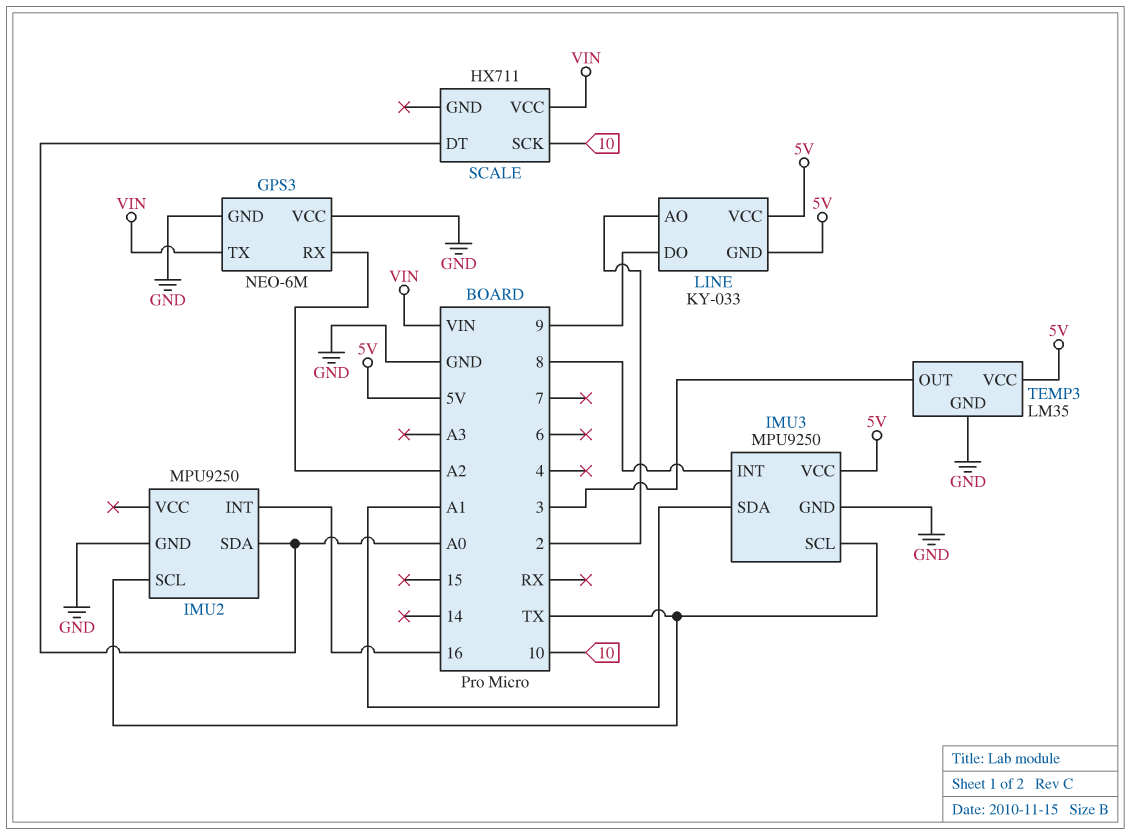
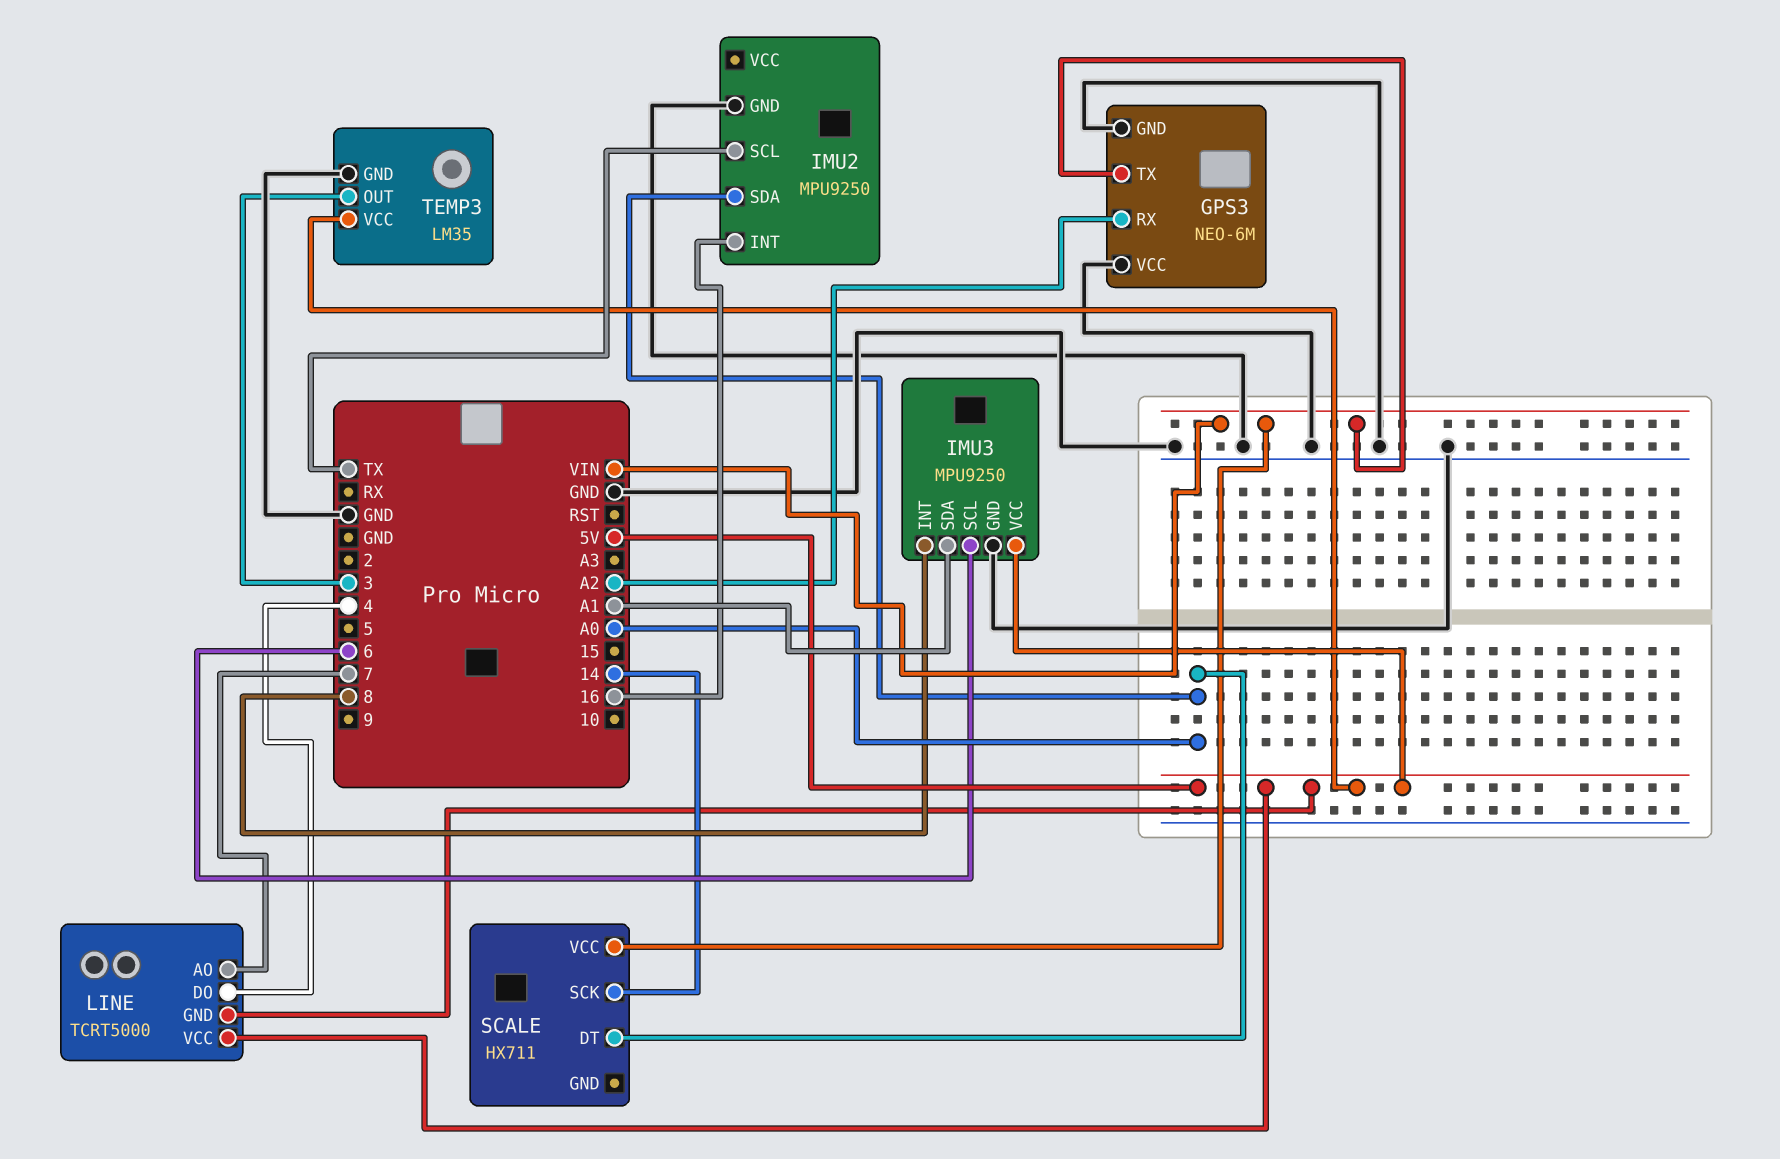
IMU3 pin SCL: TX -> 6
LINE: KY-033 -> TCRT5000
LINE pin AO: 2 -> 7
LINE pin DO: 9 -> 4
SCALE pin SCK: 10 -> 14

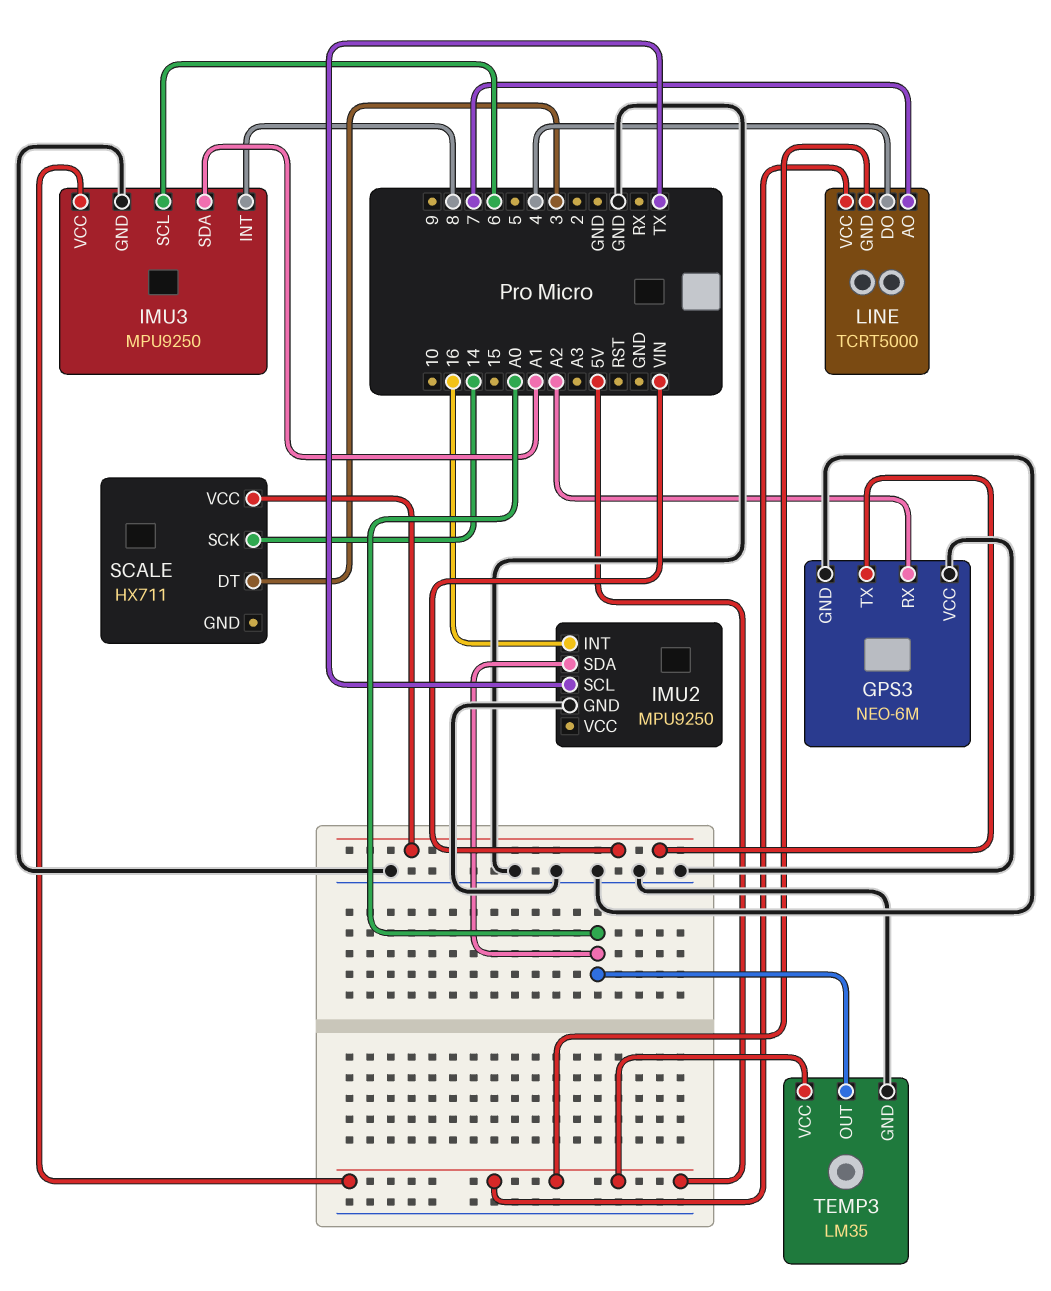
SCALE pin DT: A0 -> 3
TEMP3 pin OUT: 3 -> A0

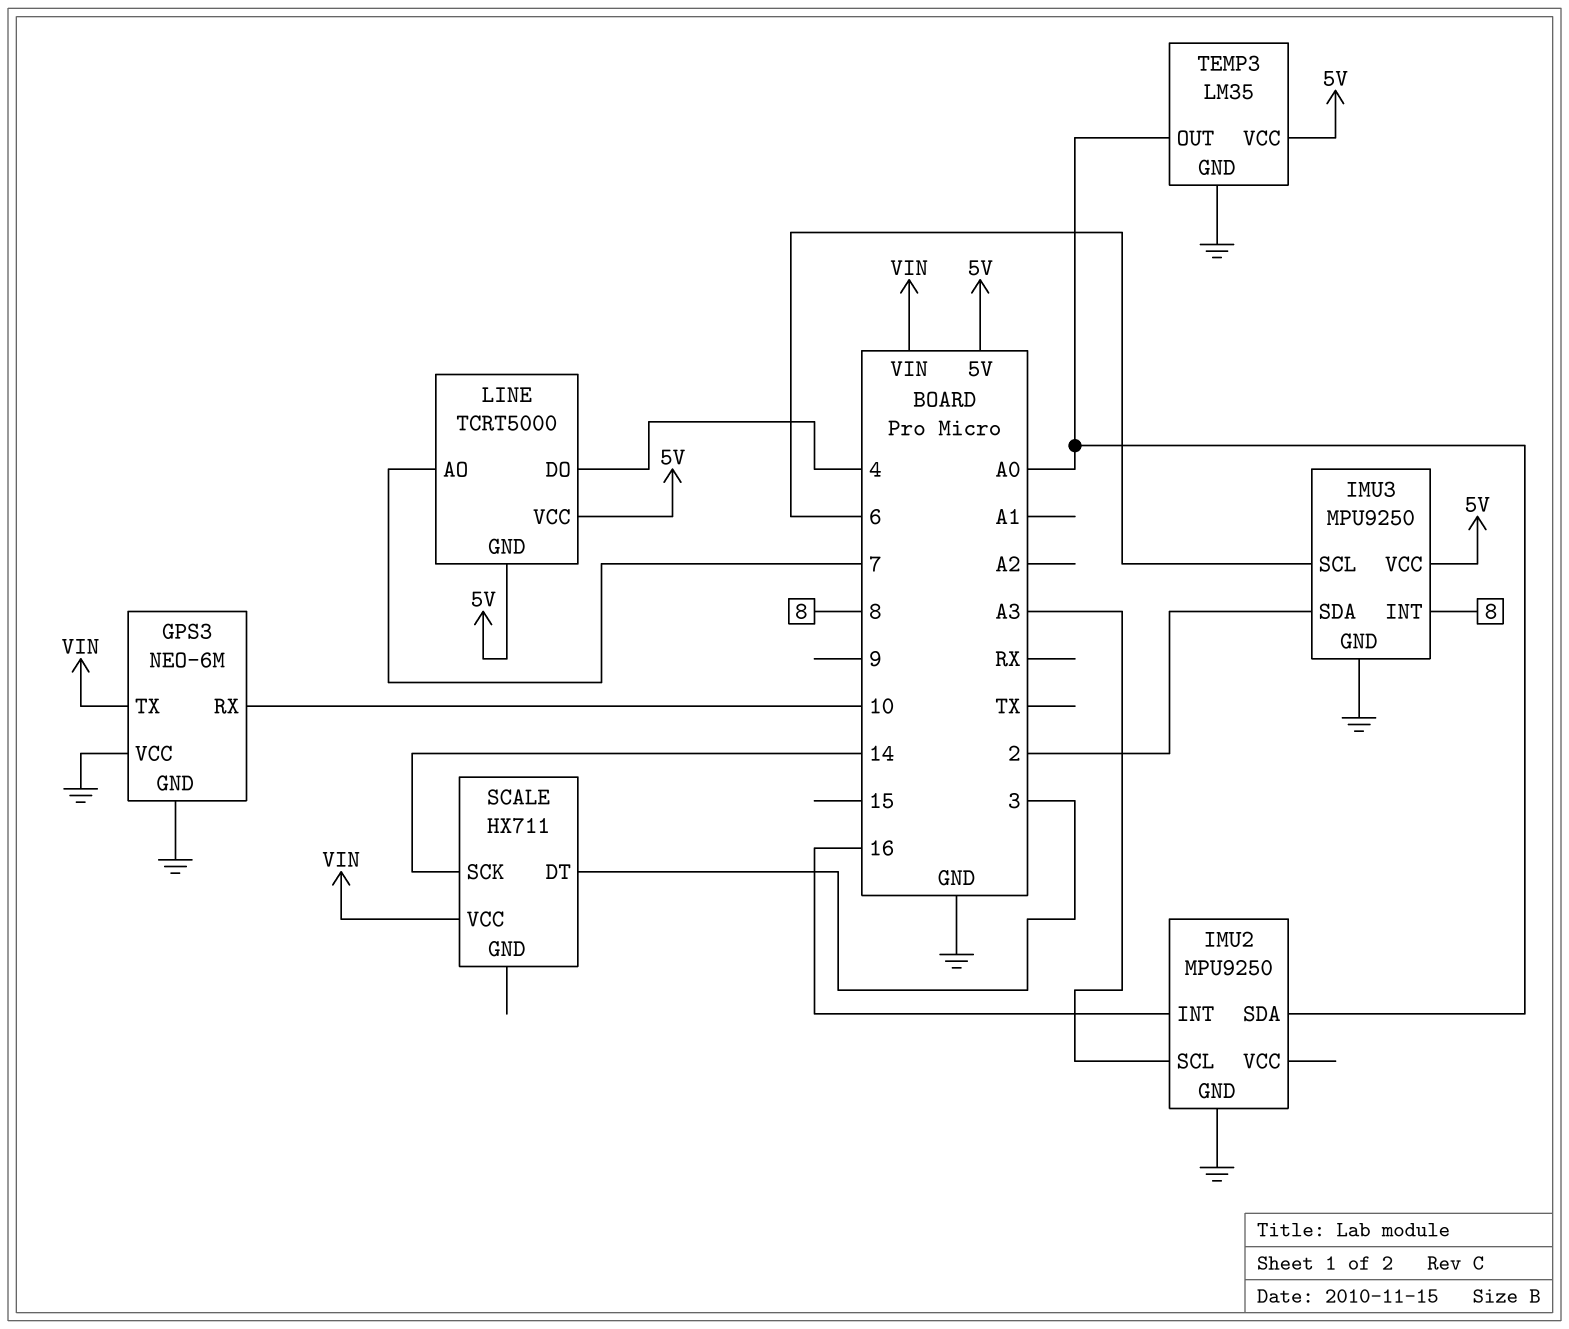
GPS3 pin RX: A2 -> 10
IMU2 pin SCL: TX -> A3
IMU3 pin SDA: A1 -> 2

